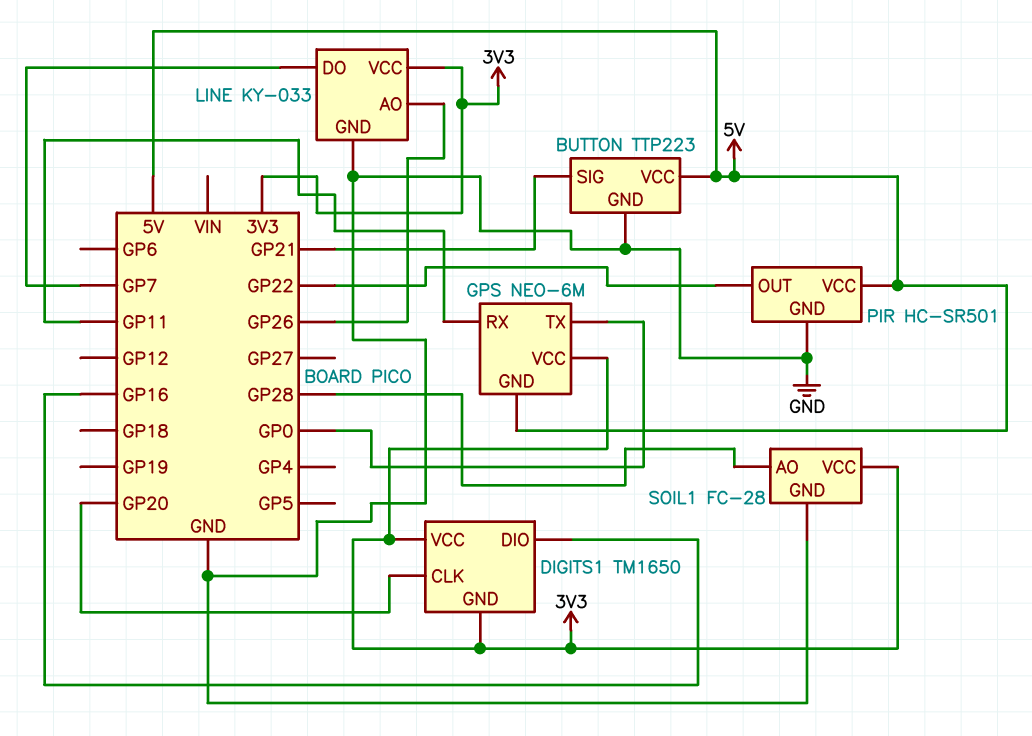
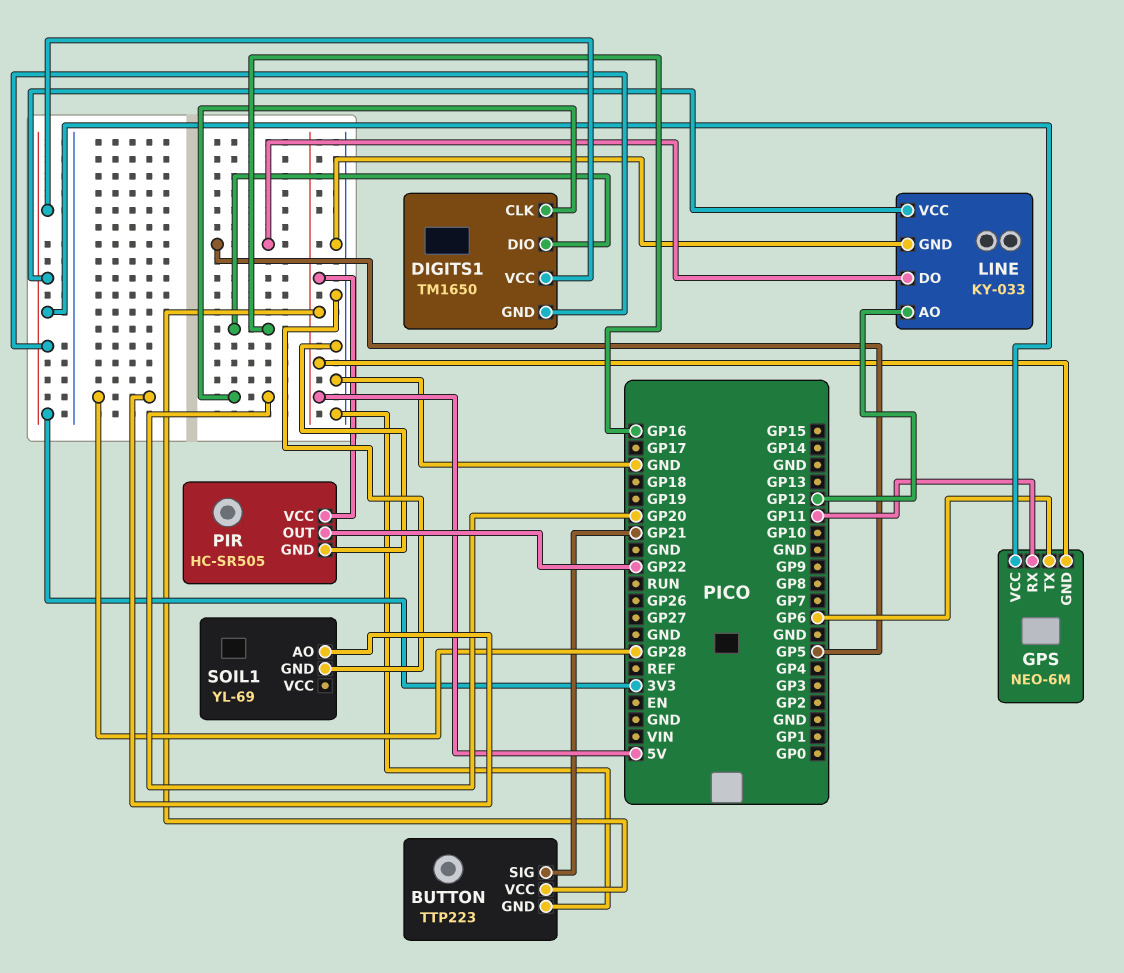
GPS pin TX: GP0 -> GP6
LINE pin AO: GP26 -> GP12
LINE pin DO: GP7 -> GP5
PIR: HC-SR501 -> HC-SR505
SOIL1: FC-28 -> YL-69
SOIL1 pin VCC: 3V3 -> none

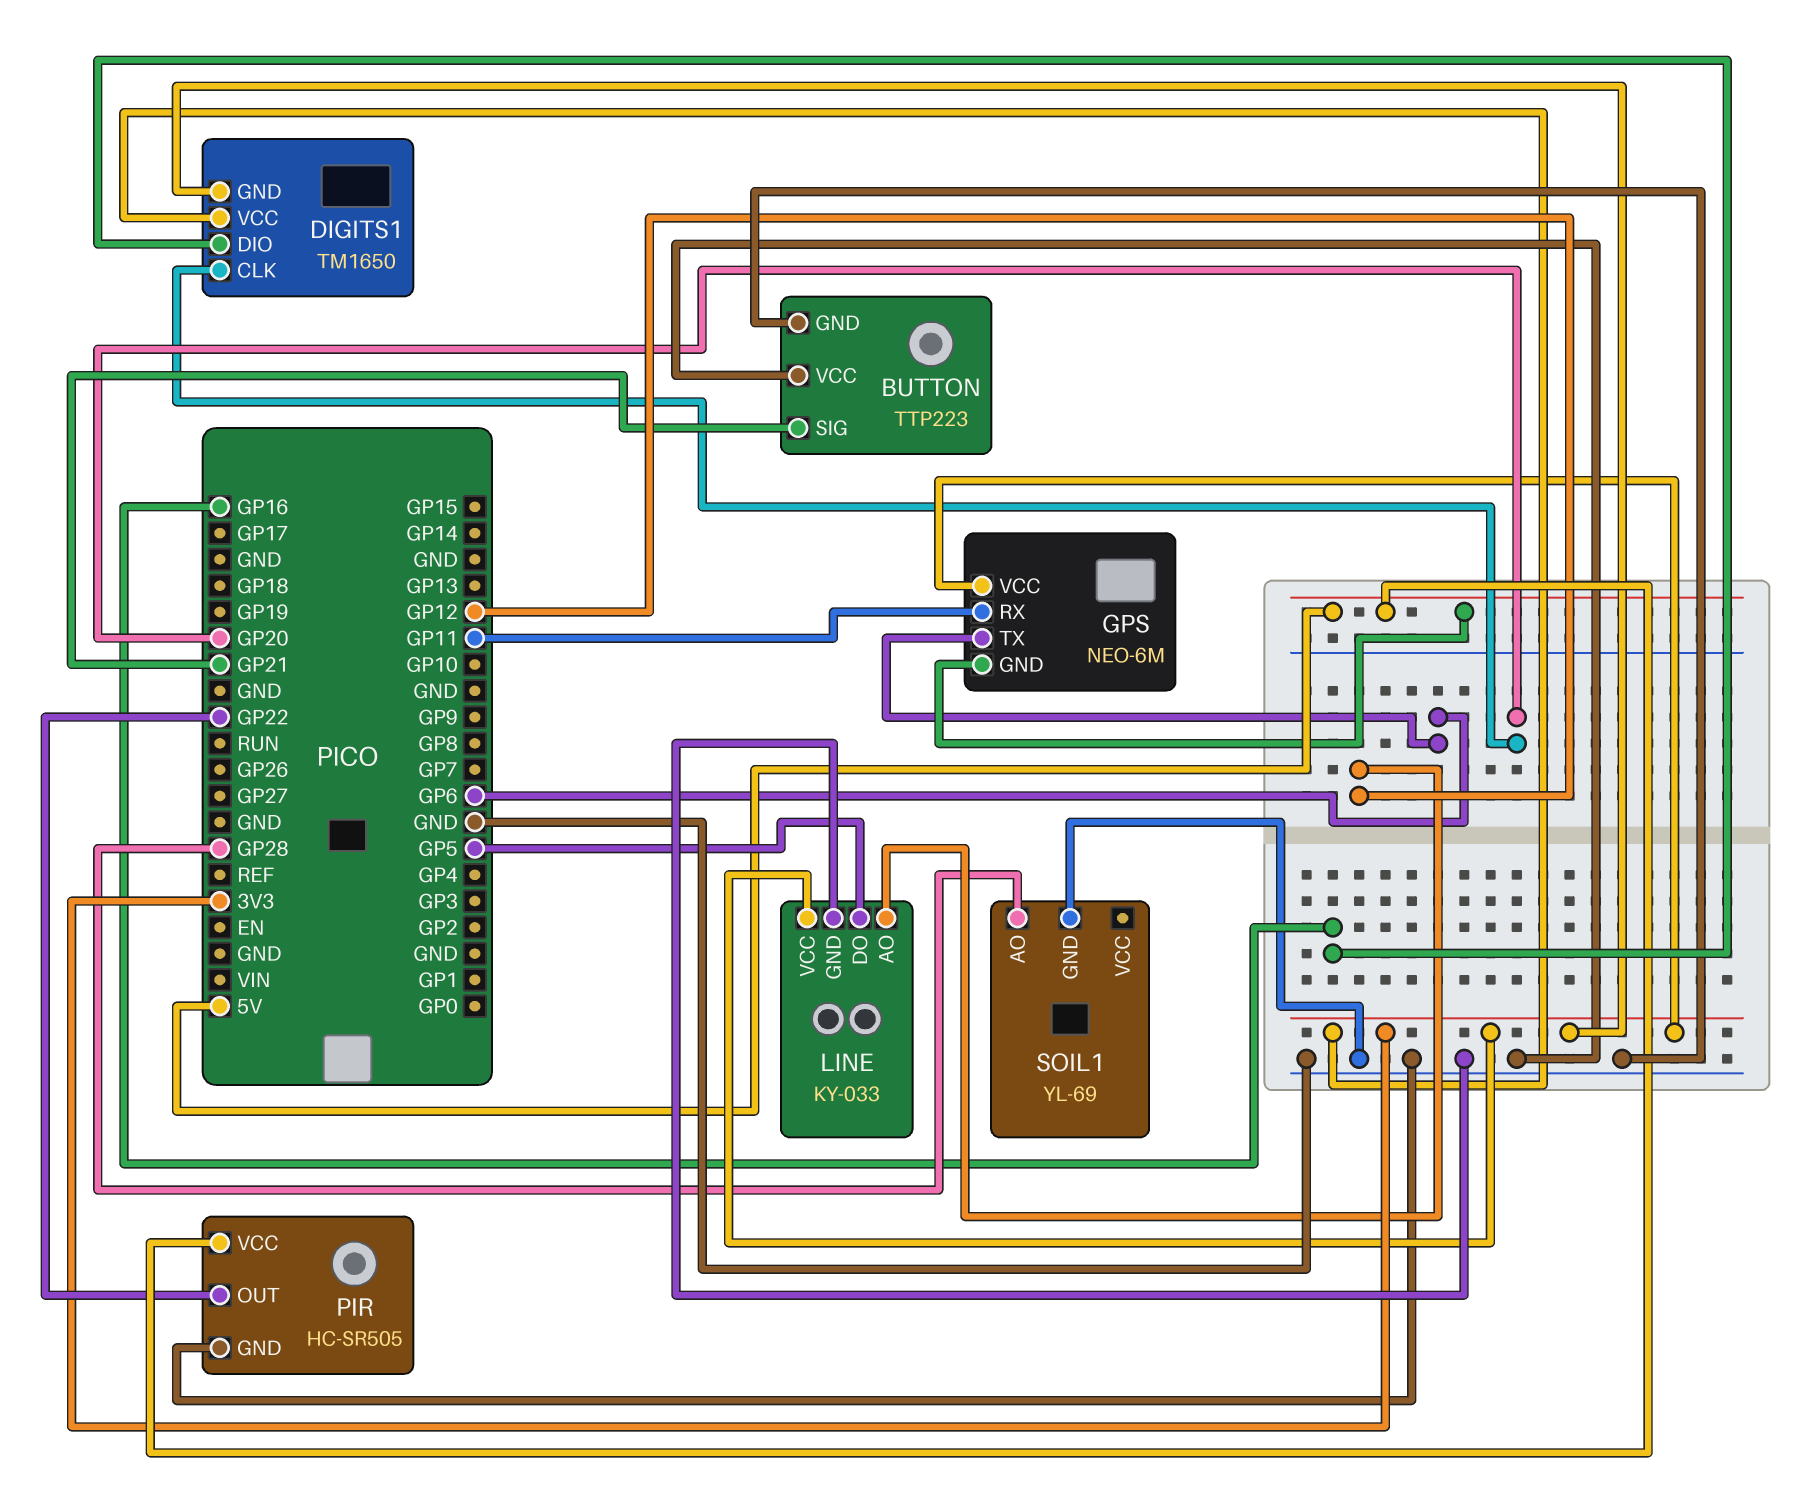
BUTTON pin VCC: 5V -> GND

